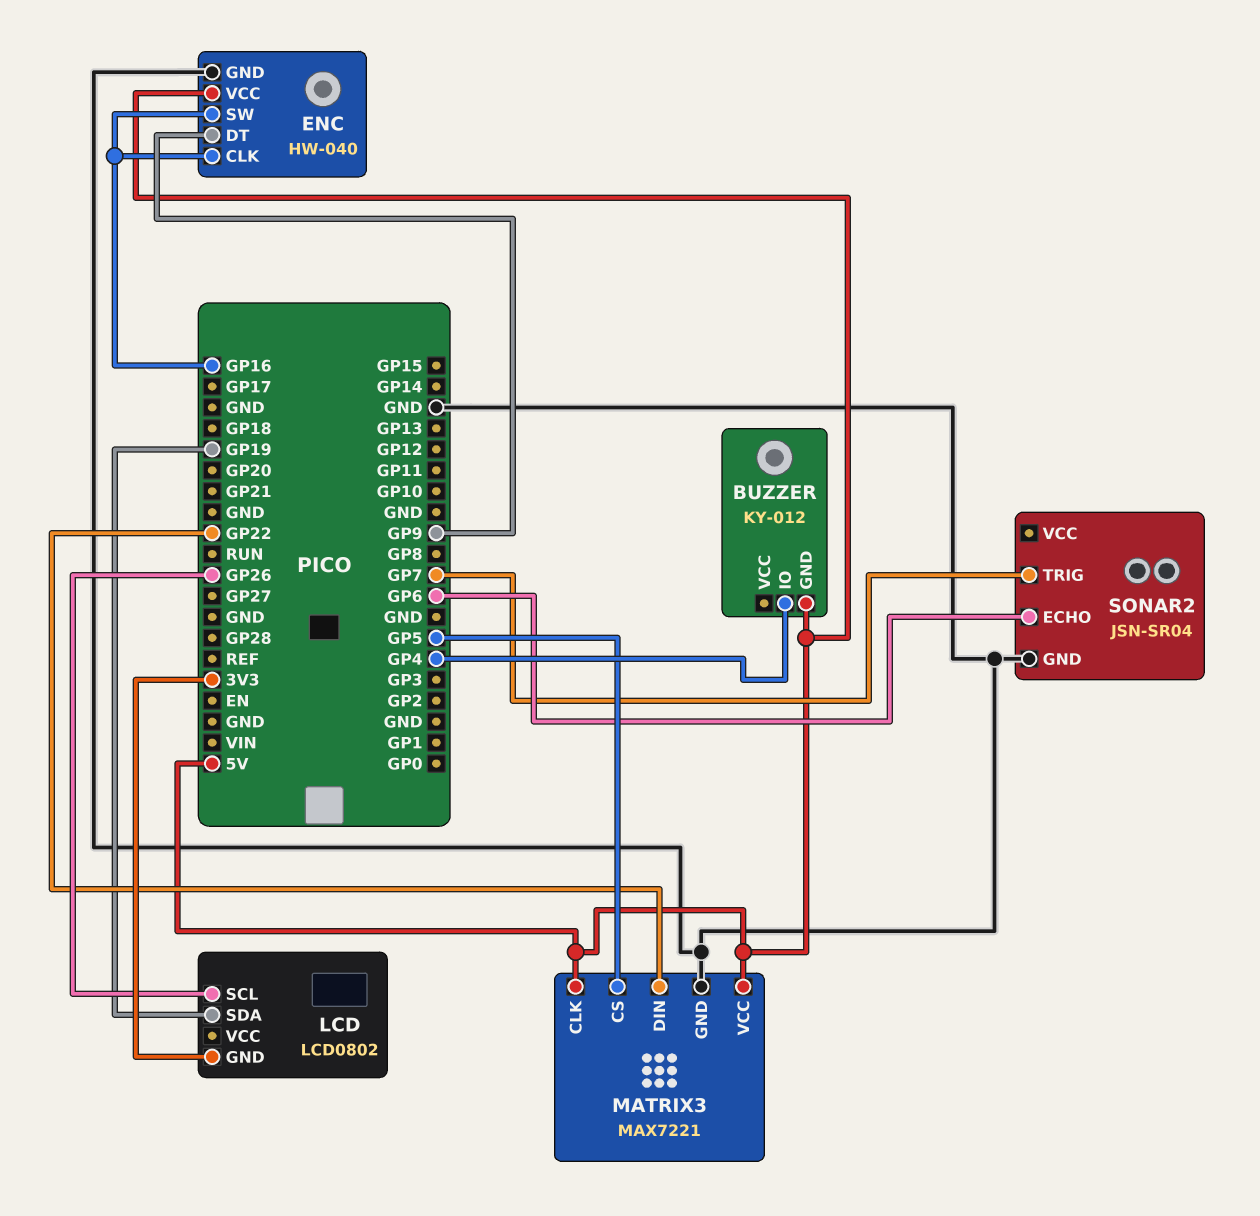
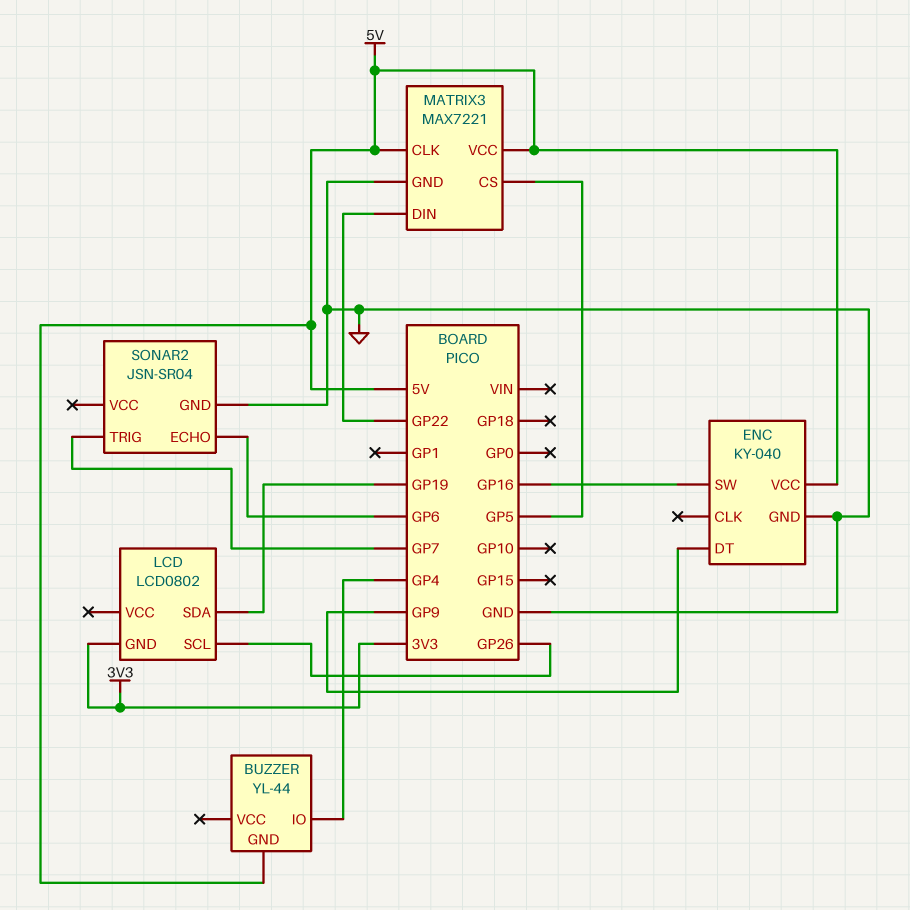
BUZZER: KY-012 -> YL-44
ENC: HW-040 -> KY-040
ENC pin CLK: GP16 -> none

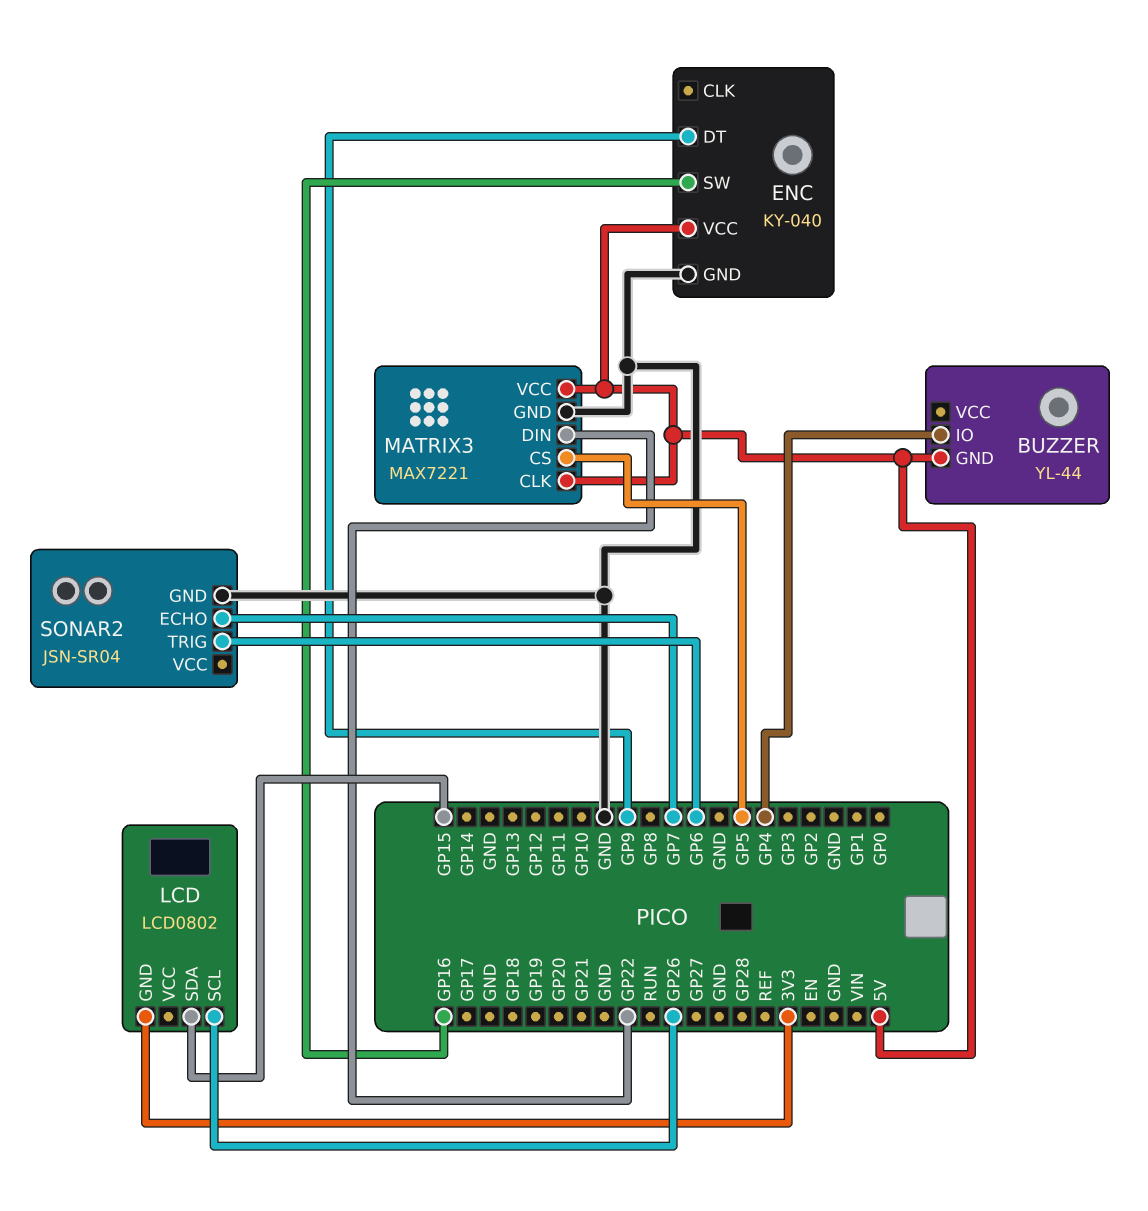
LCD pin SDA: GP19 -> GP15
SONAR2 pin ECHO: GP6 -> GP7
SONAR2 pin TRIG: GP7 -> GP6

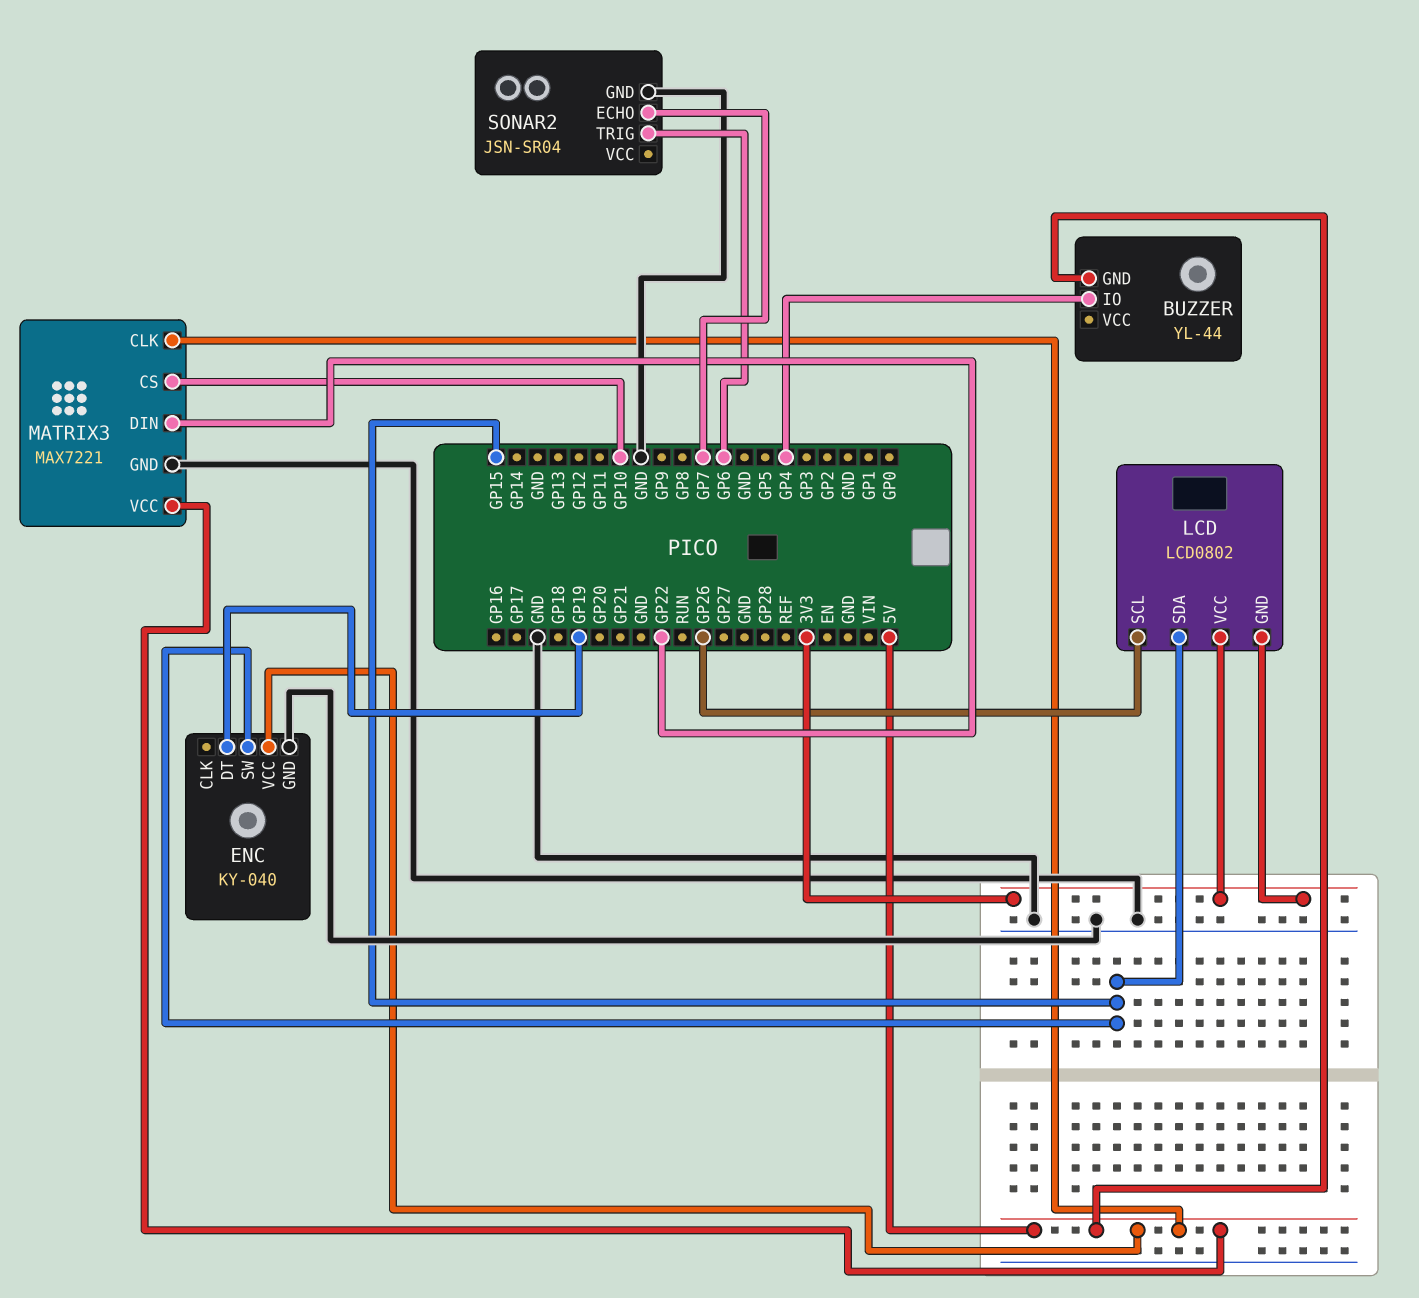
ENC pin DT: GP9 -> GP19
ENC pin SW: GP16 -> GP15
LCD pin VCC: none -> 3V3
MATRIX3 pin CS: GP5 -> GP10

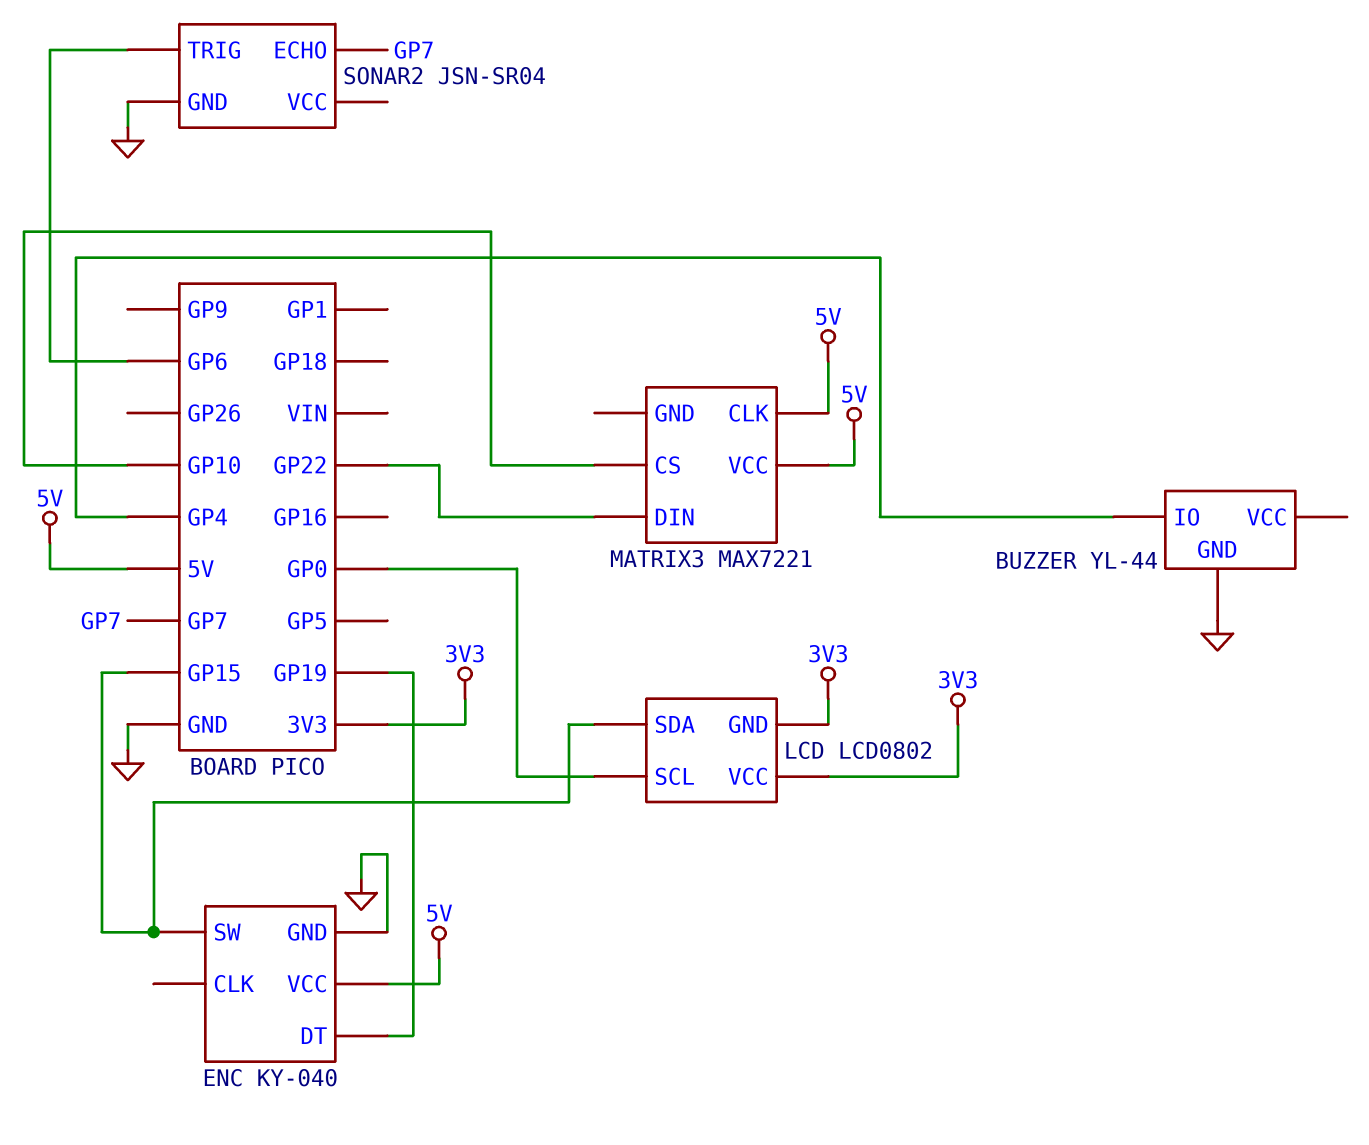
BUZZER pin GND: 5V -> GND
LCD pin SCL: GP26 -> GP0
MATRIX3 pin GND: GND -> none

